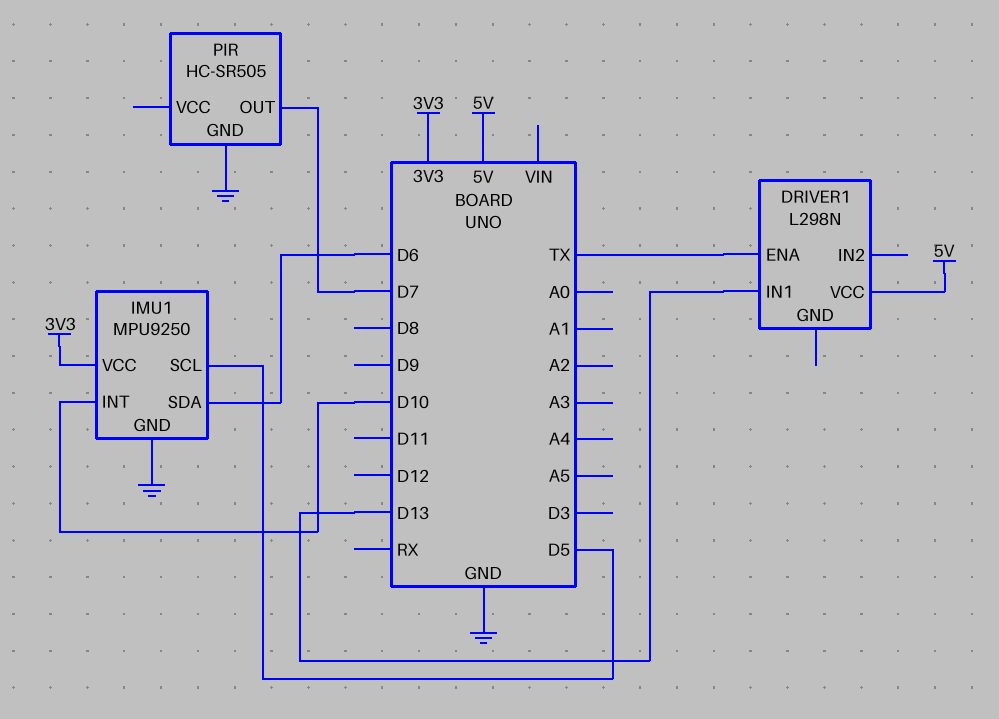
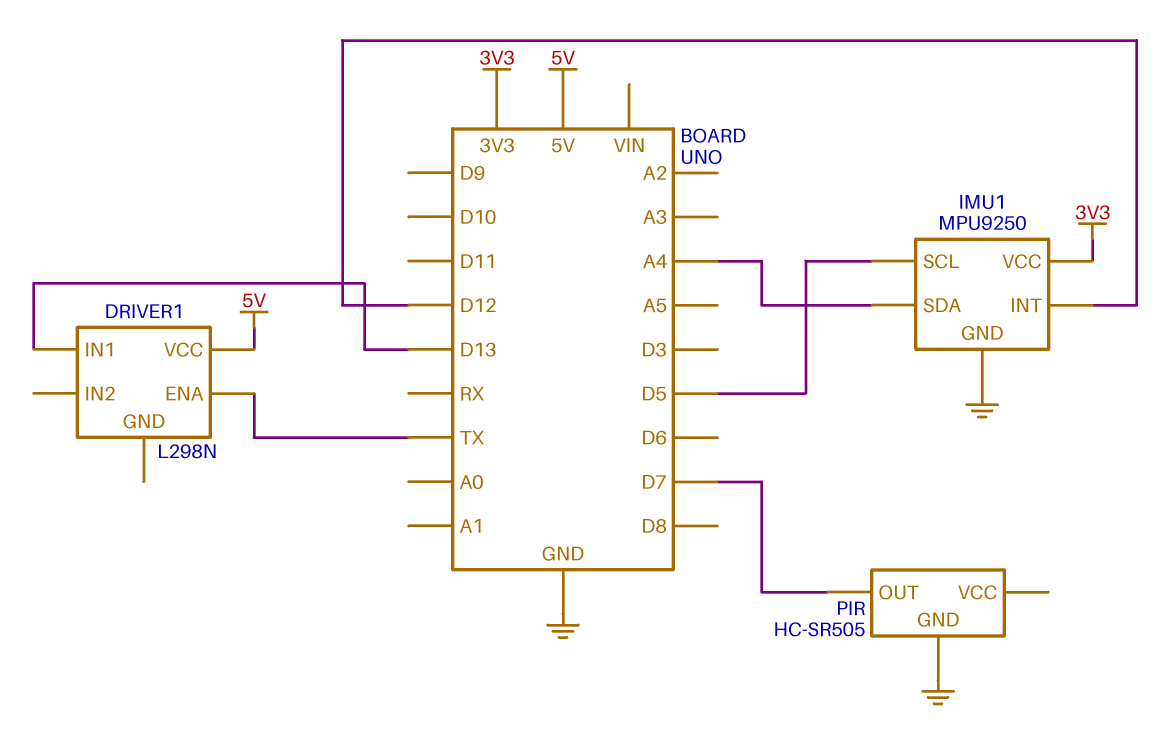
IMU1 pin INT: D10 -> D12
IMU1 pin SDA: D6 -> A4

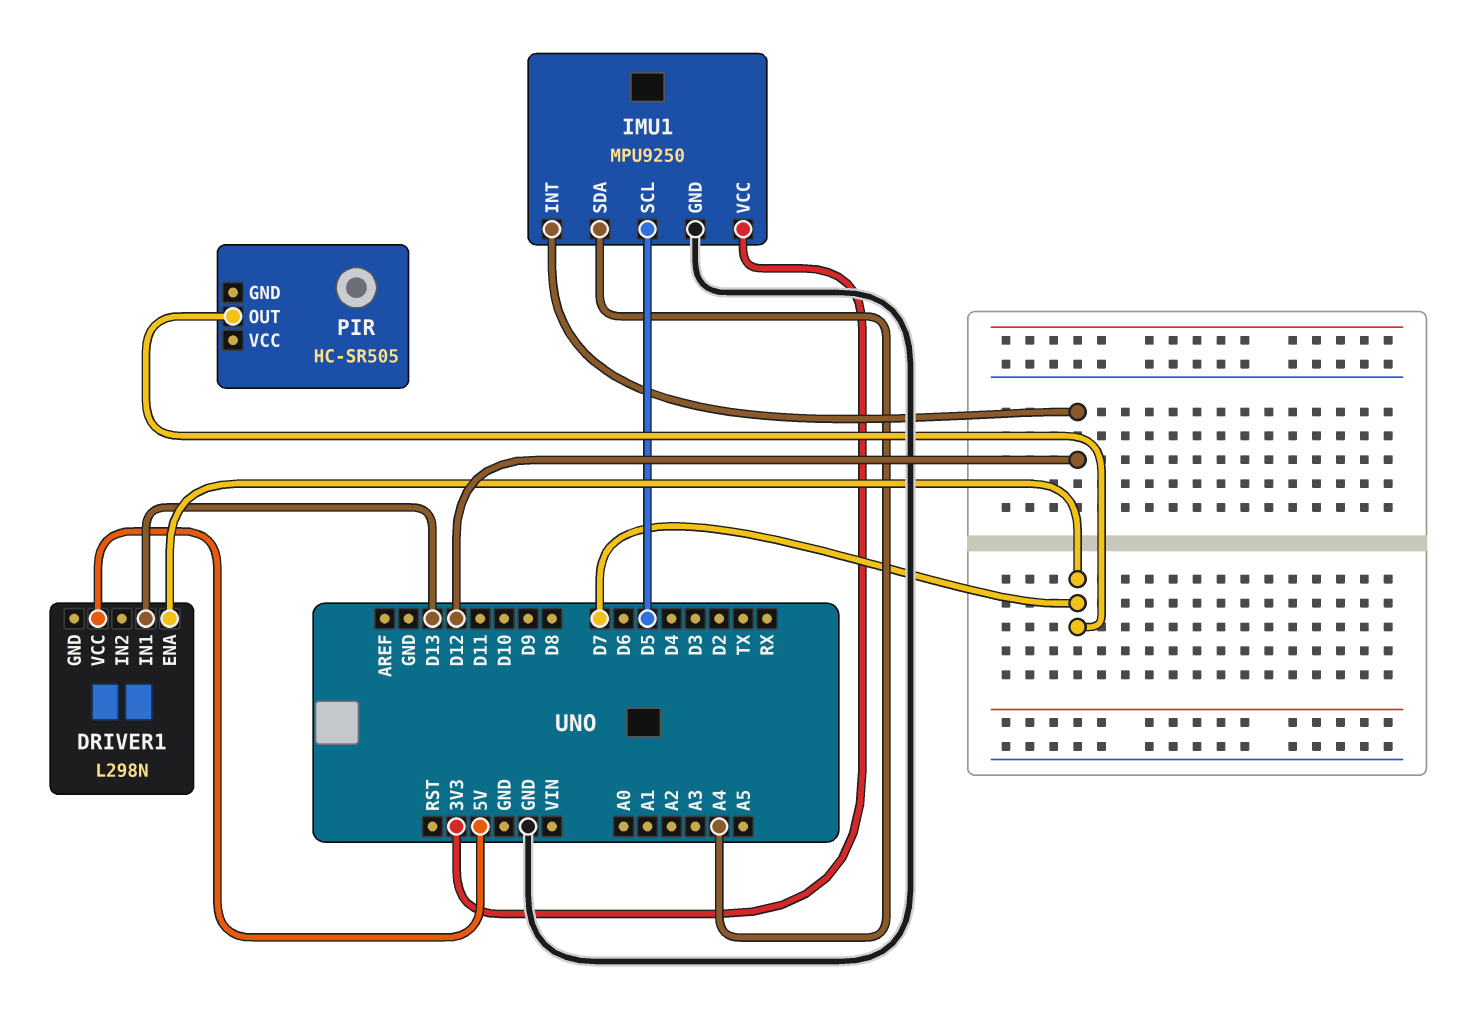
DRIVER1 pin ENA: TX -> D7
PIR pin GND: GND -> none

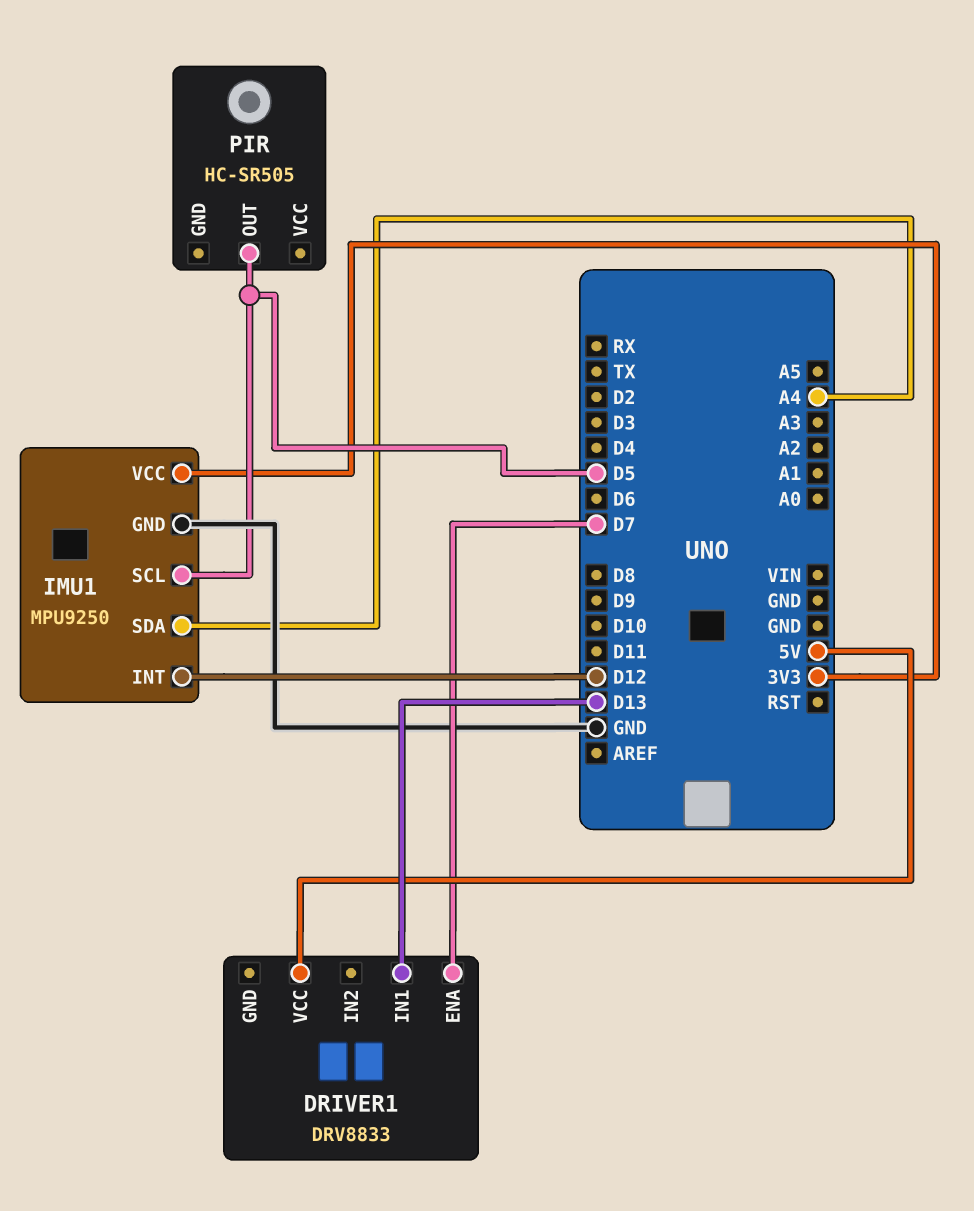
DRIVER1: L298N -> DRV8833
PIR pin OUT: D7 -> D5

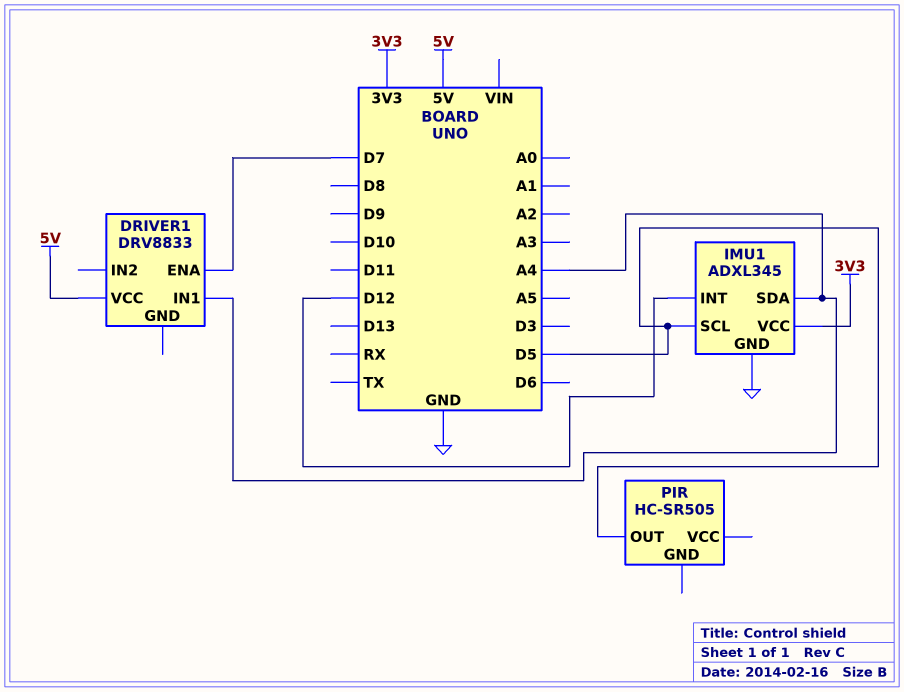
DRIVER1 pin IN1: D13 -> A4
IMU1: MPU9250 -> ADXL345

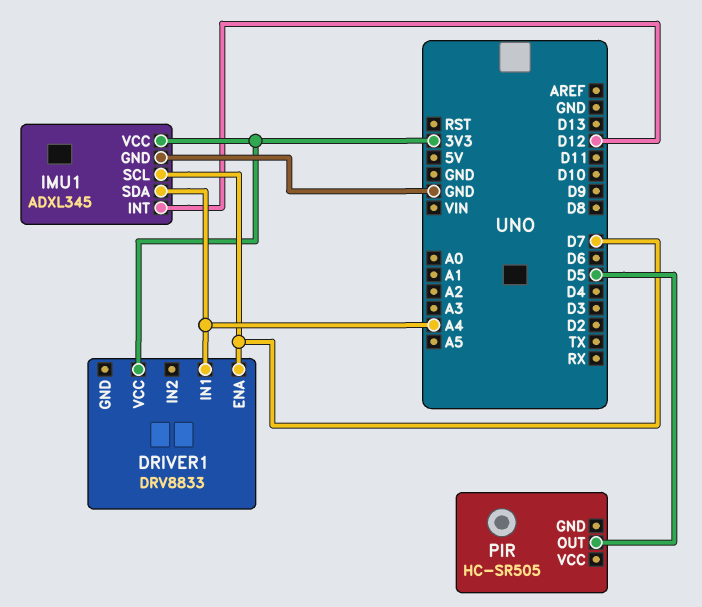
DRIVER1 pin VCC: 5V -> 3V3
IMU1 pin SCL: D5 -> D7

